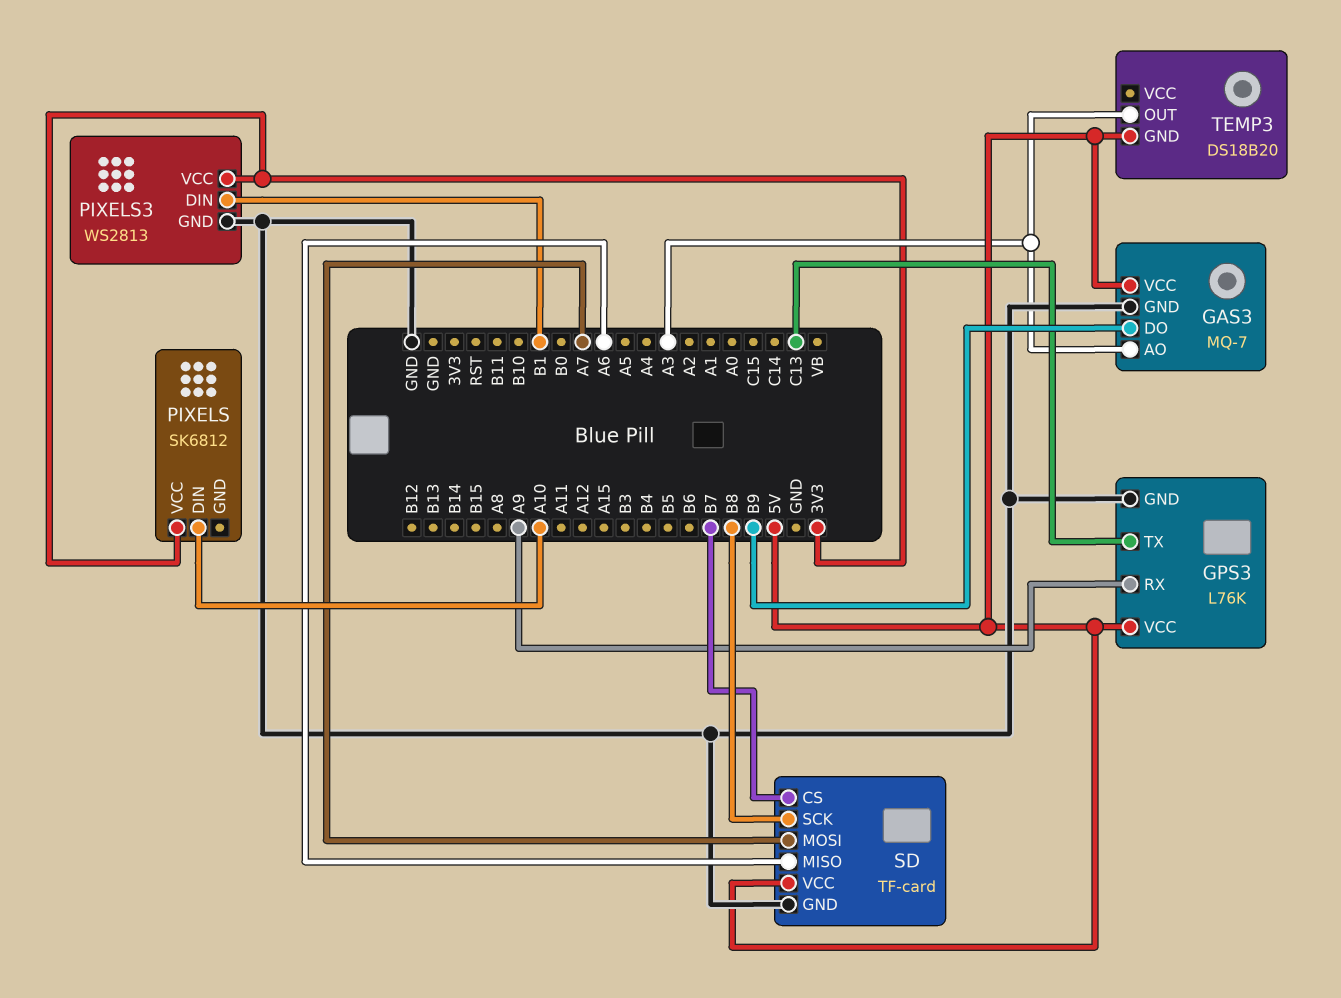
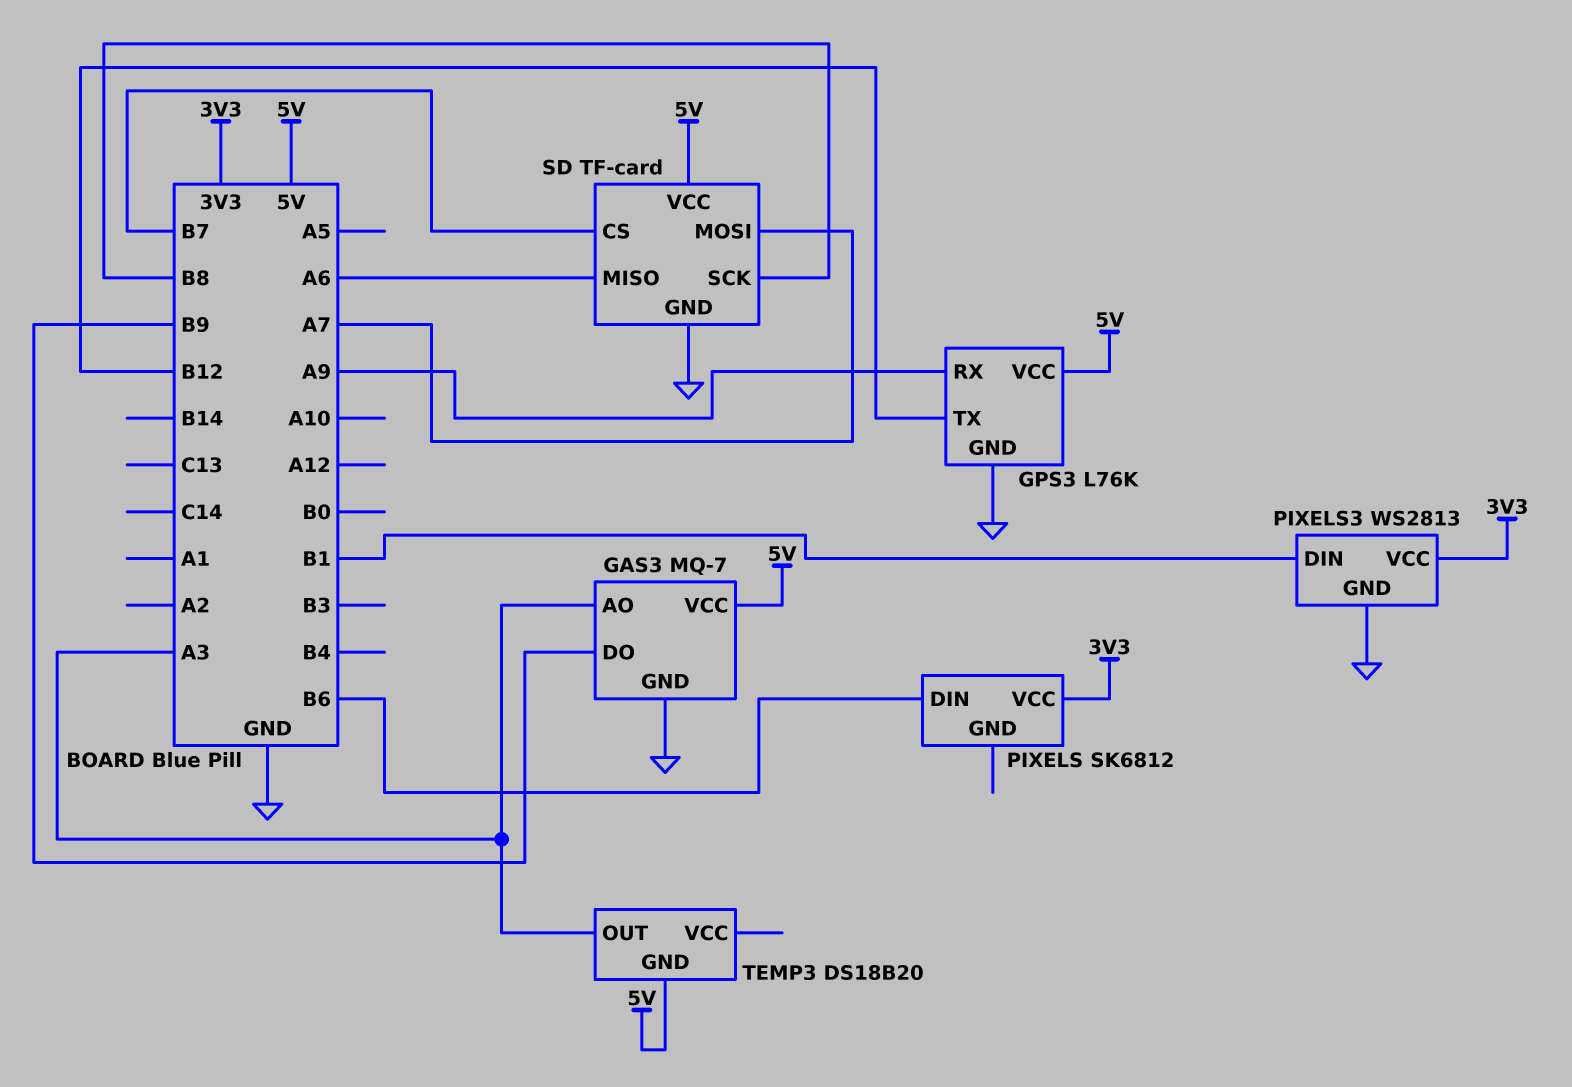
GPS3 pin TX: C13 -> B12
PIXELS pin DIN: A10 -> B6

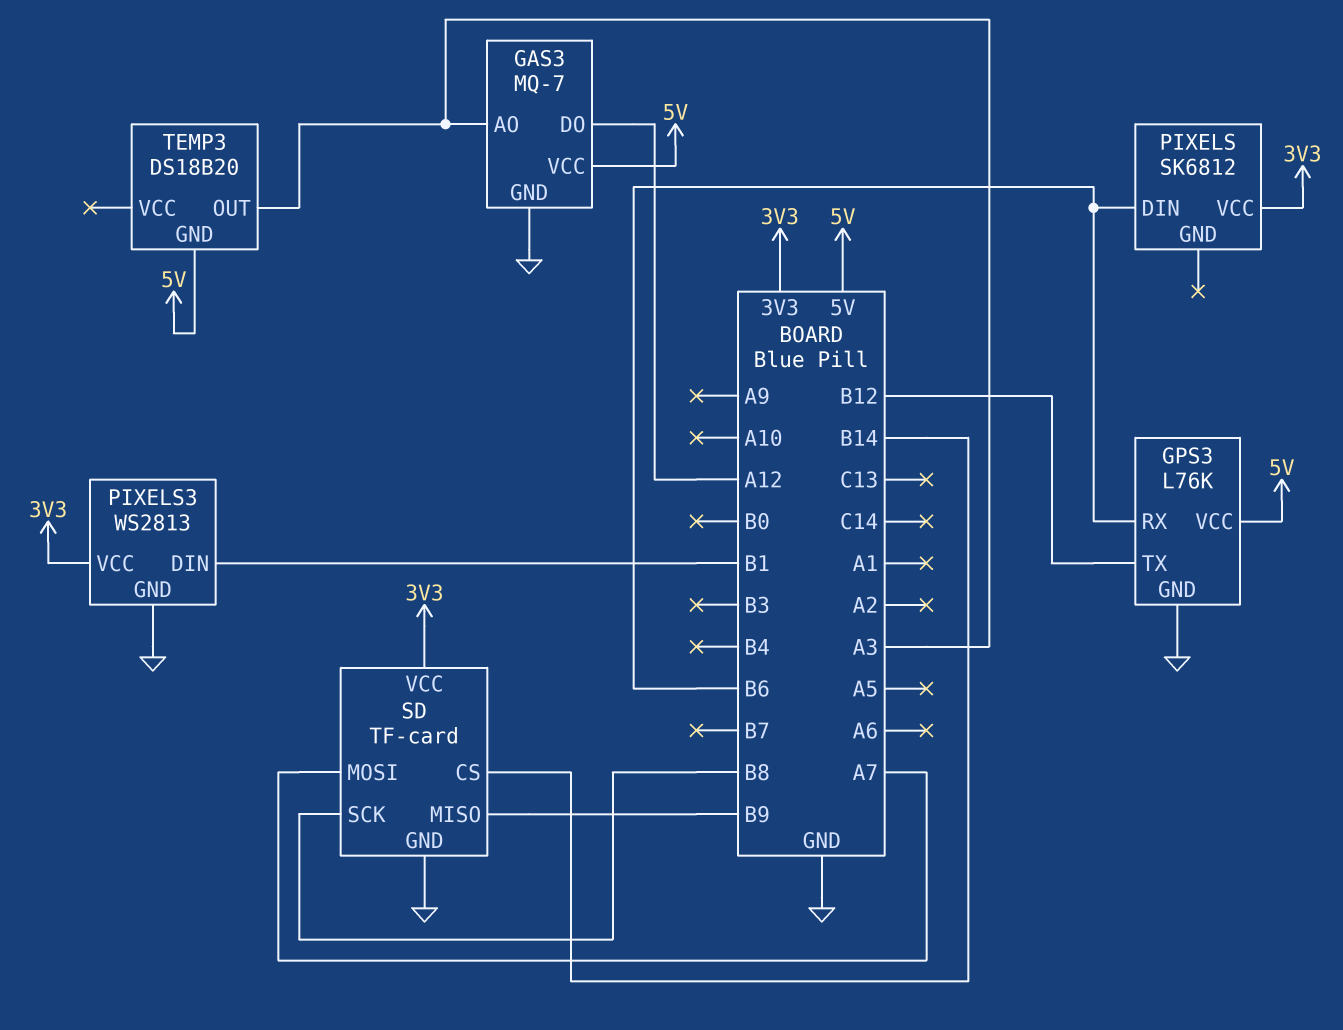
GAS3 pin DO: B9 -> A12
GPS3 pin RX: A9 -> B6
SD pin CS: B7 -> B14
SD pin MISO: A6 -> B9
SD pin VCC: 5V -> 3V3

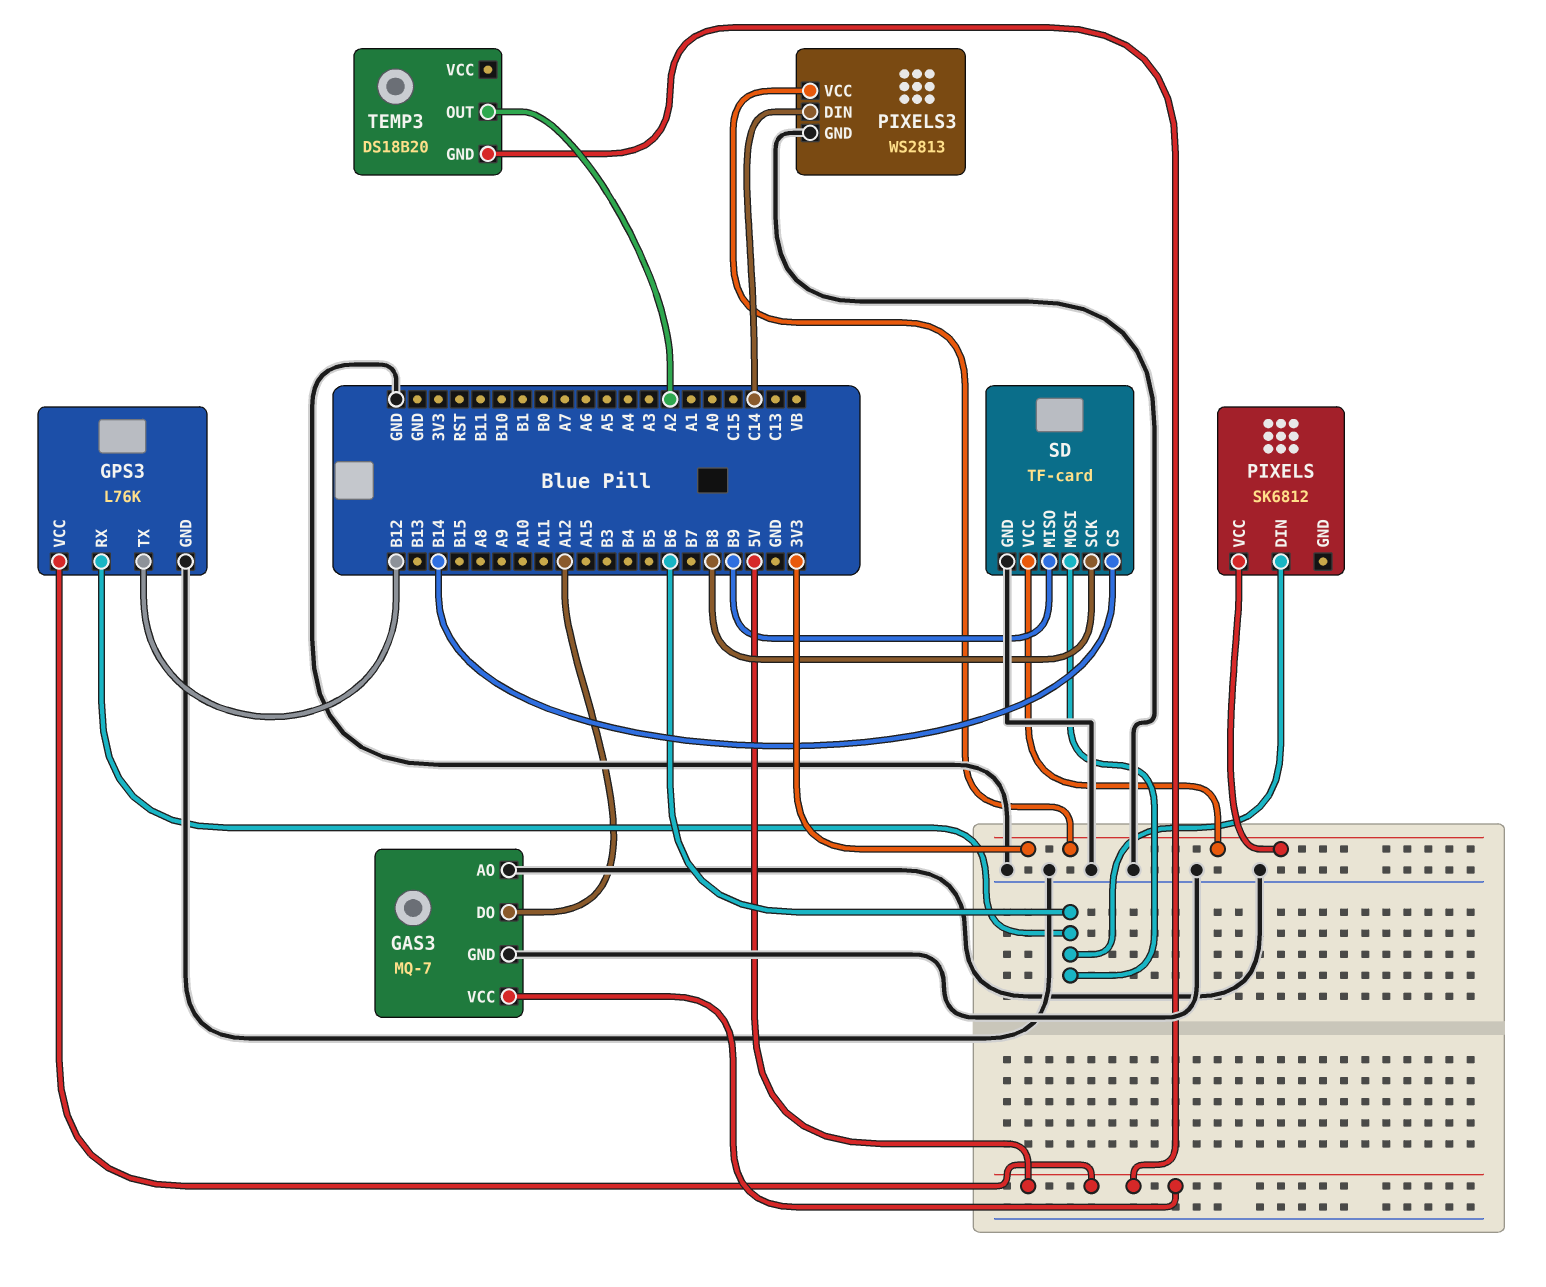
GAS3 pin AO: A3 -> GND
PIXELS3 pin DIN: B1 -> C14
SD pin MOSI: A7 -> B6
TEMP3 pin OUT: A3 -> A2

